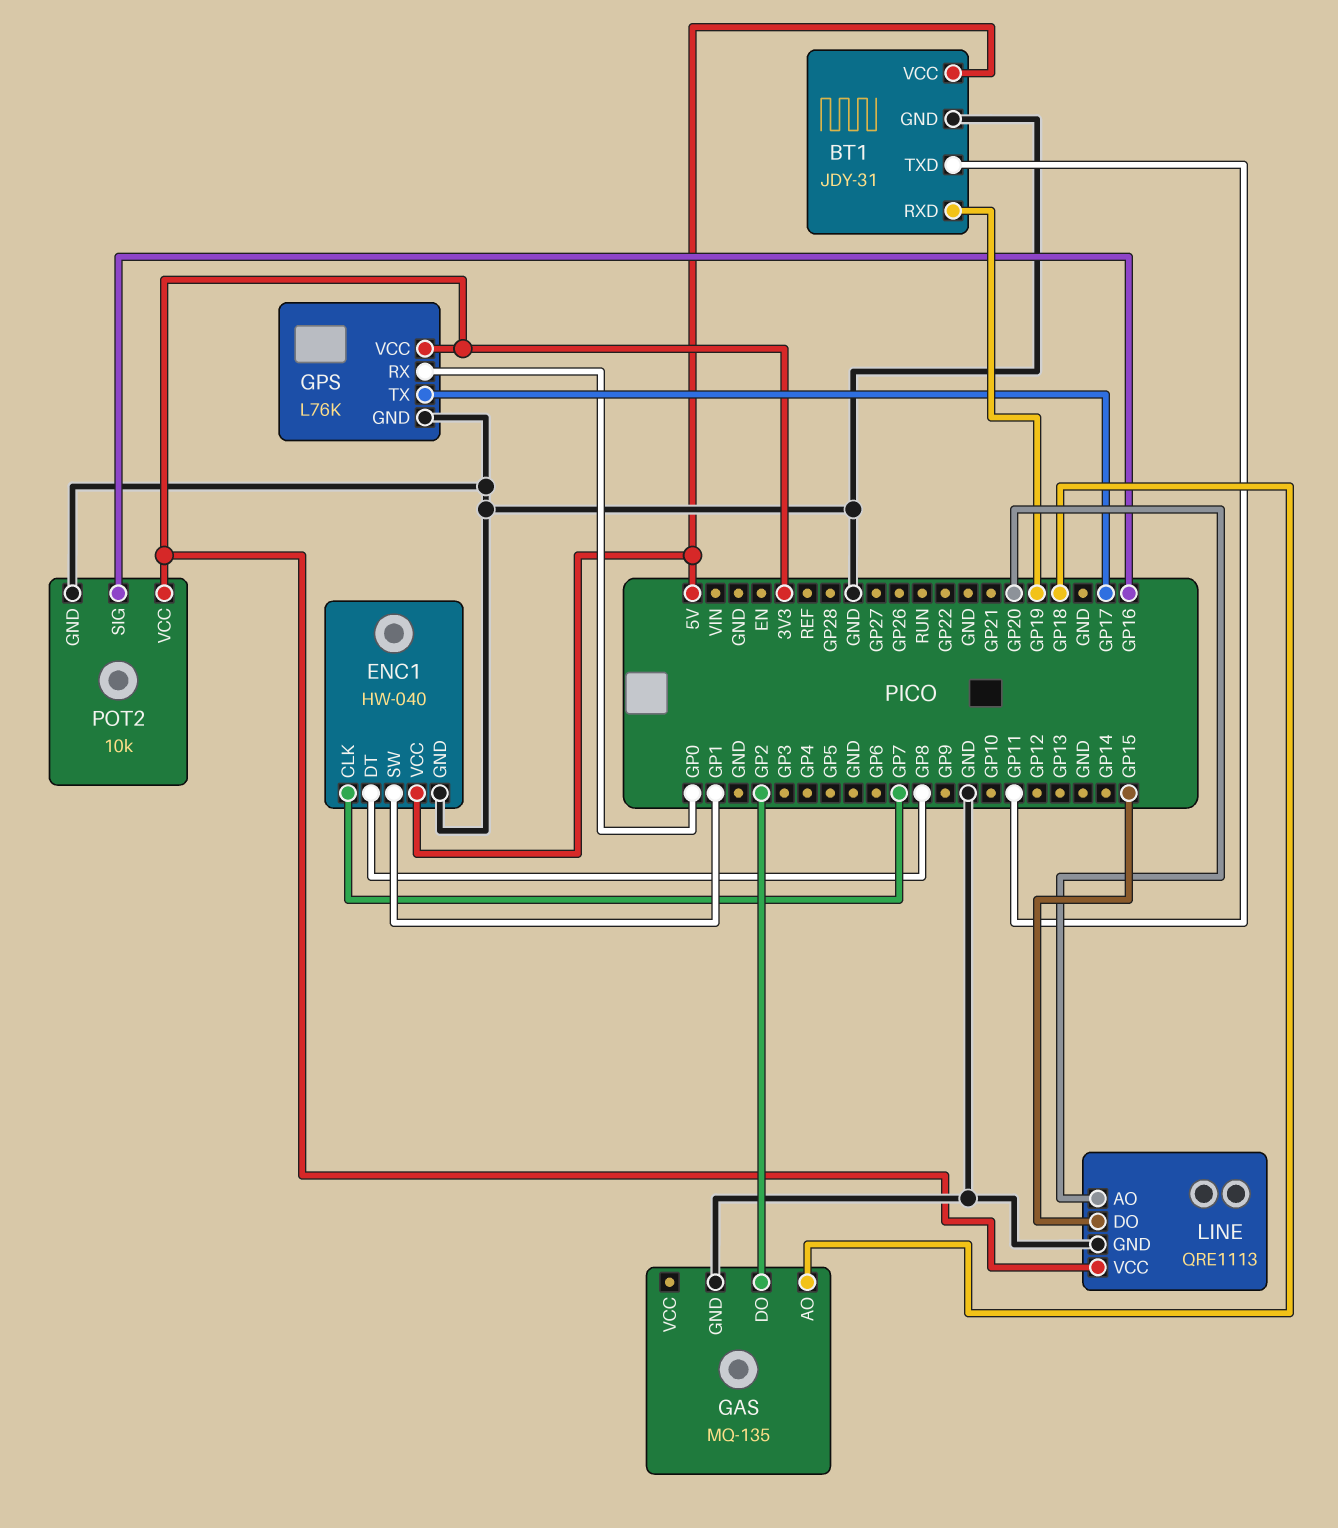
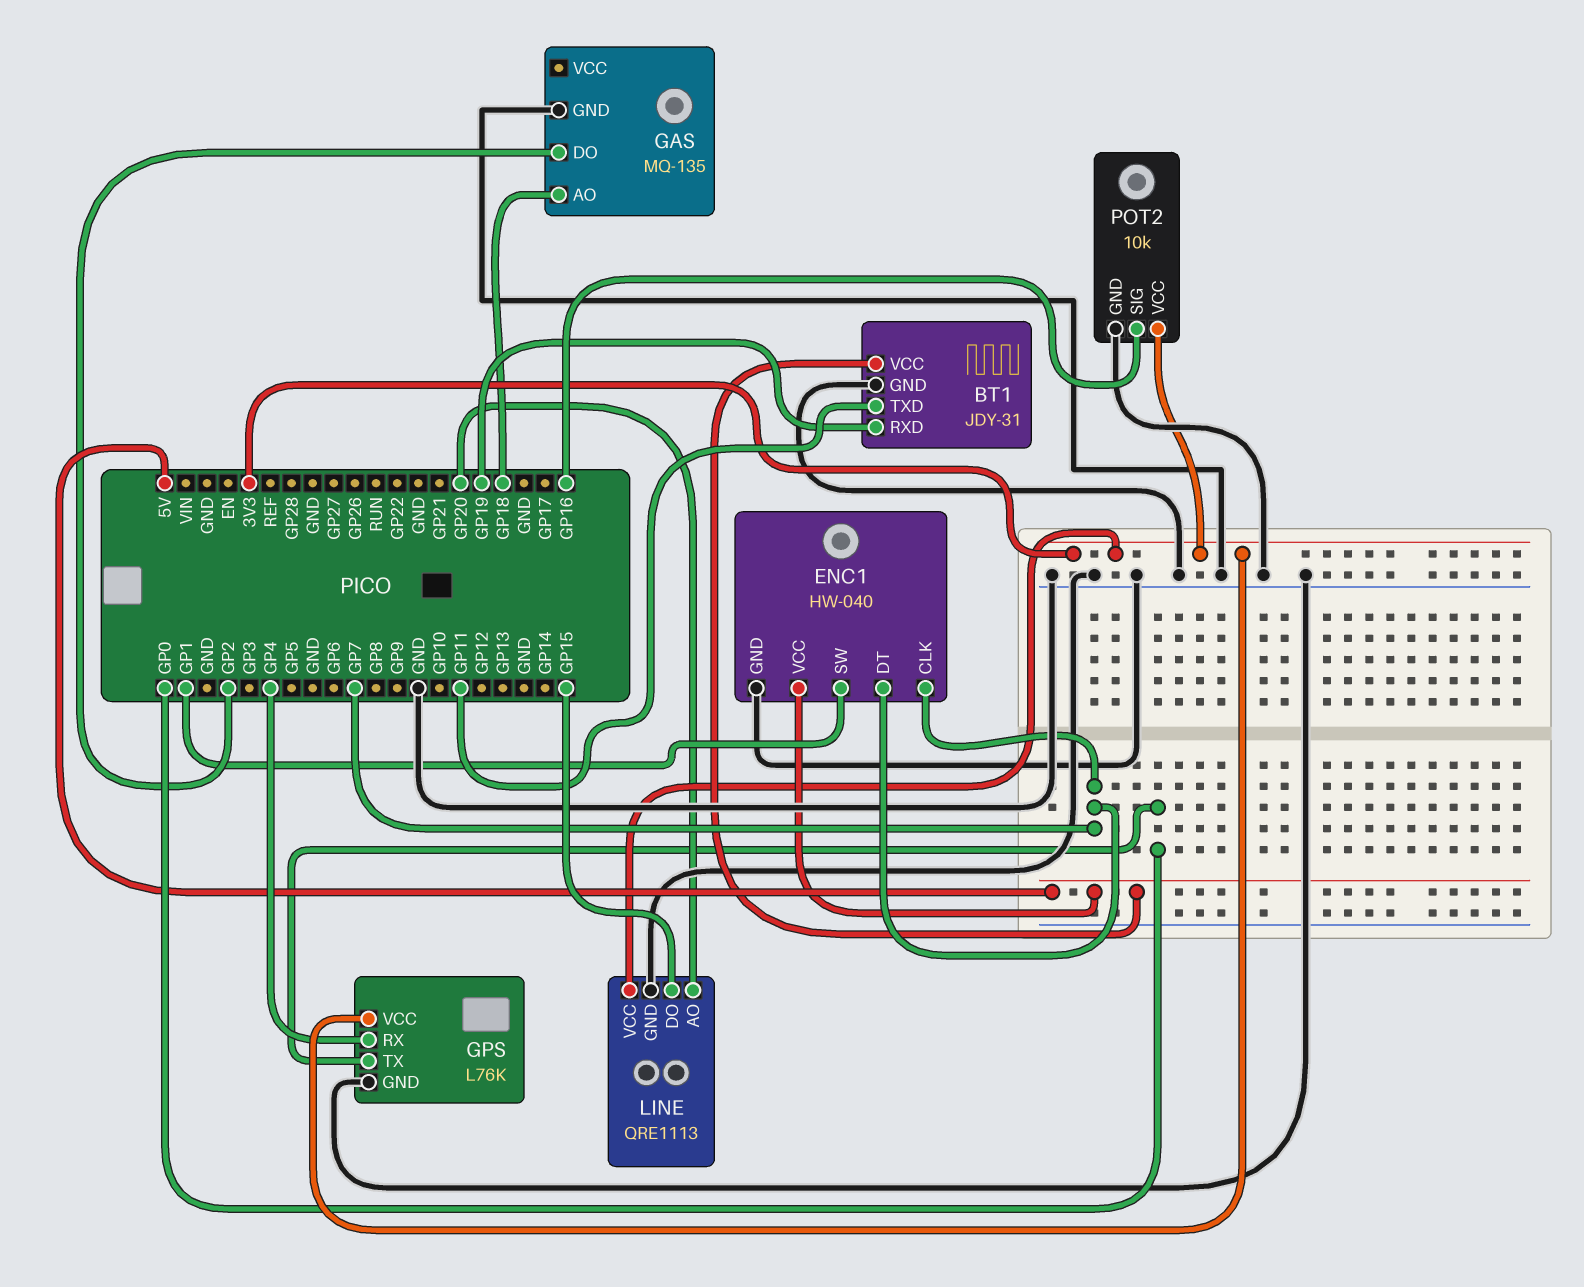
ENC1 pin DT: GP8 -> GP7
GPS pin RX: GP0 -> GP4
GPS pin TX: GP17 -> GP0

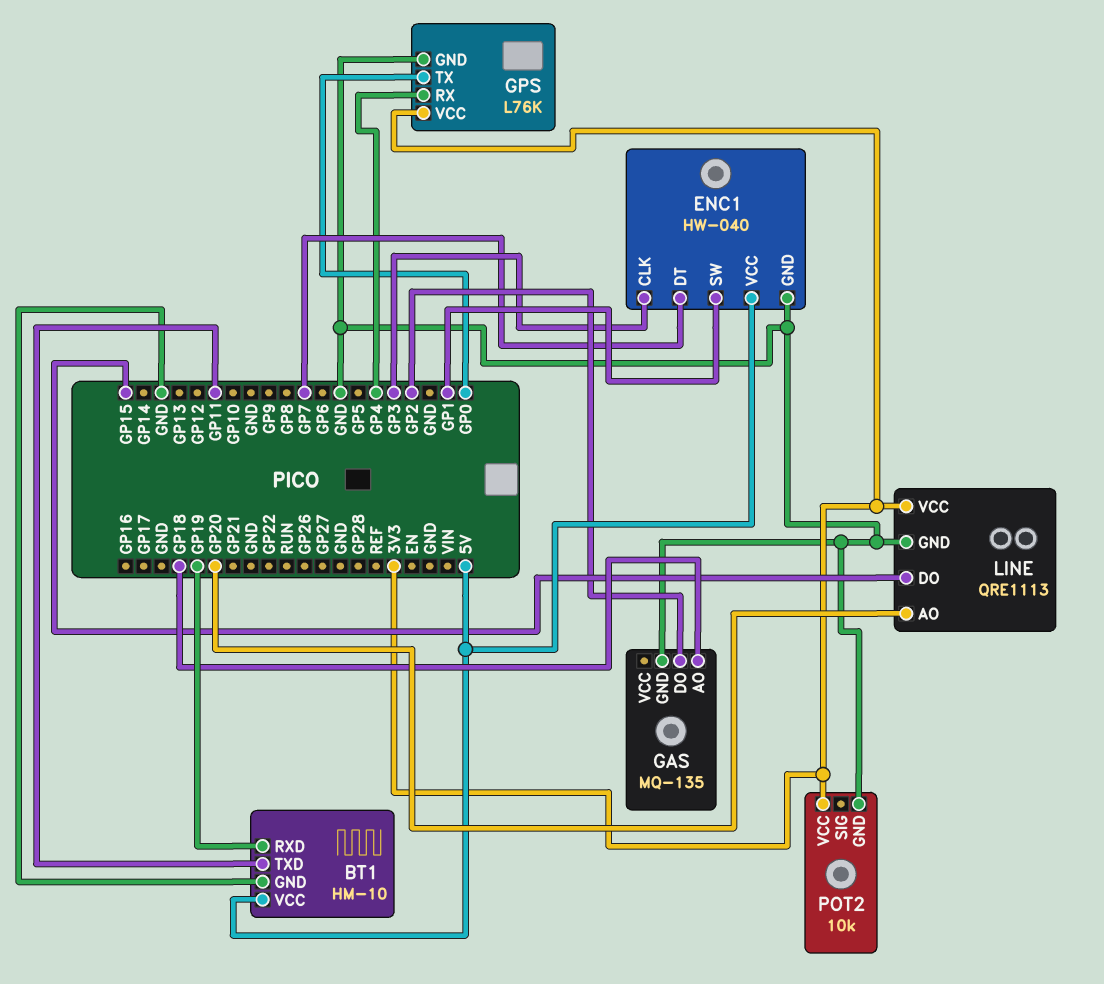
BT1: JDY-31 -> HM-10
ENC1 pin CLK: GP7 -> GP3
POT2 pin SIG: GP16 -> none

